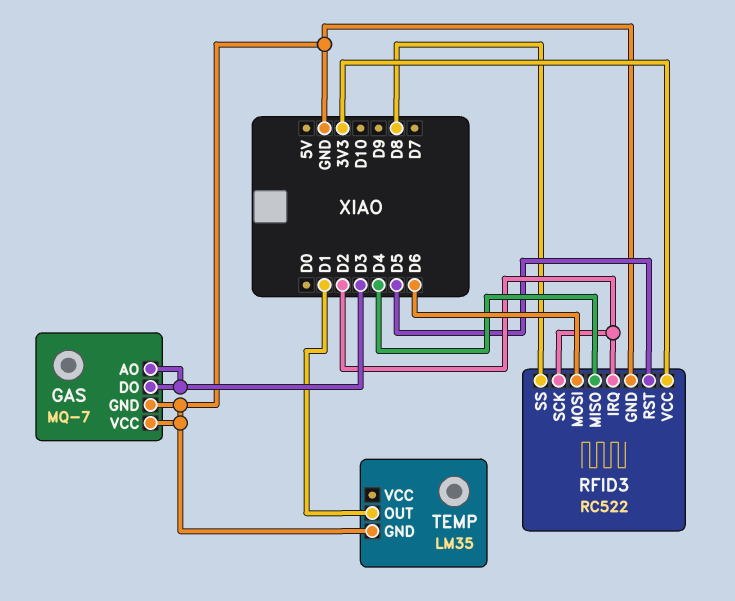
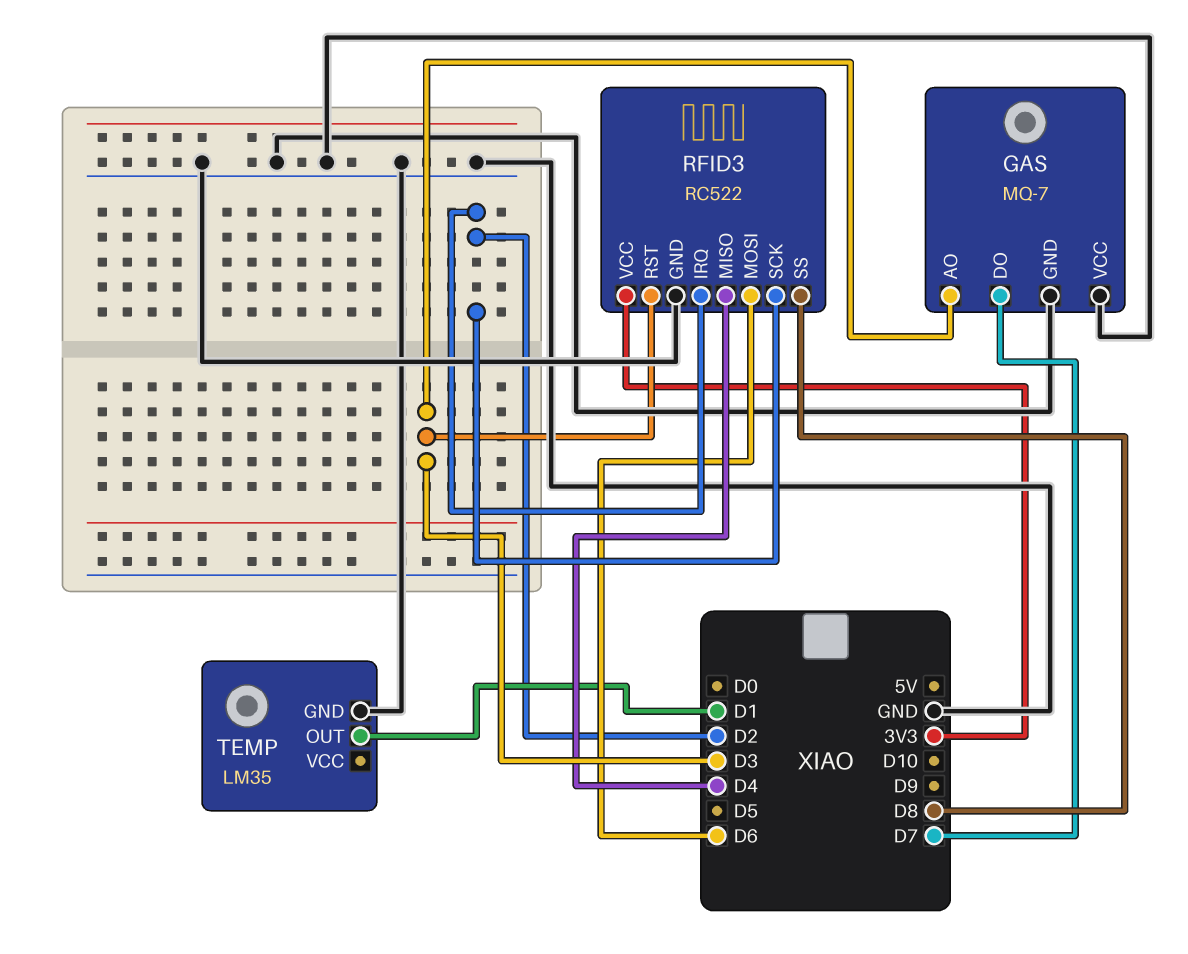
GAS pin DO: D3 -> D7
RFID3 pin RST: D5 -> D3

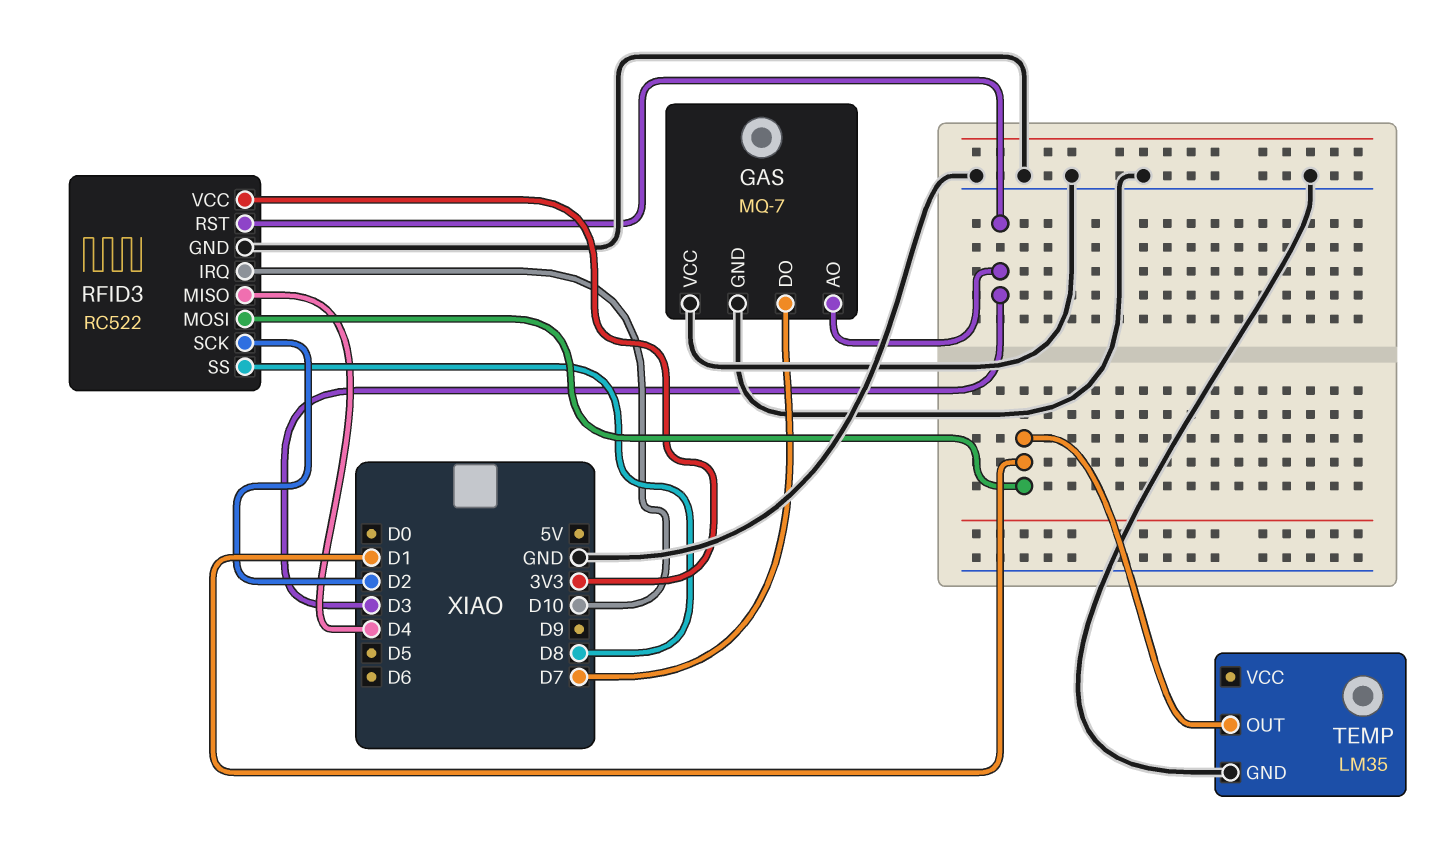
RFID3 pin IRQ: D2 -> D10
RFID3 pin MOSI: D6 -> D1

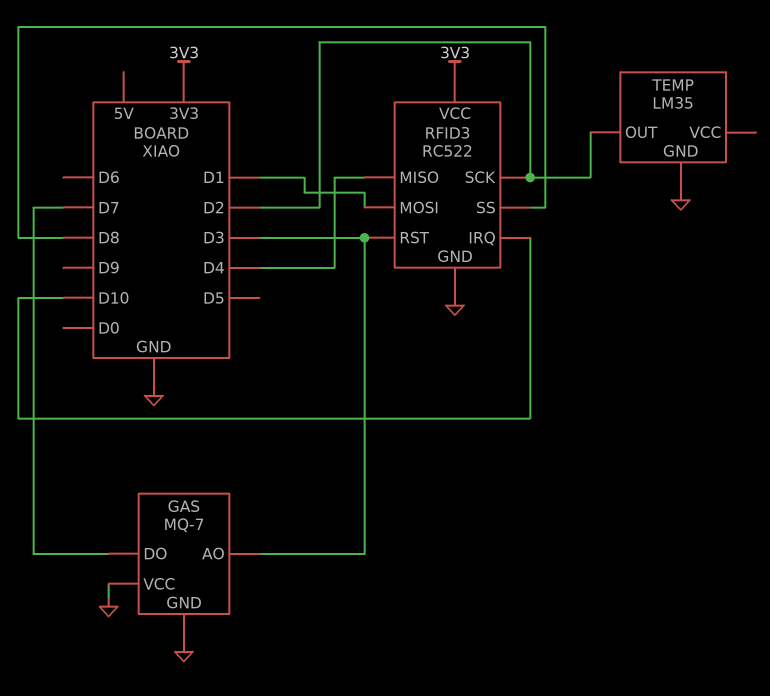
TEMP pin OUT: D1 -> D2

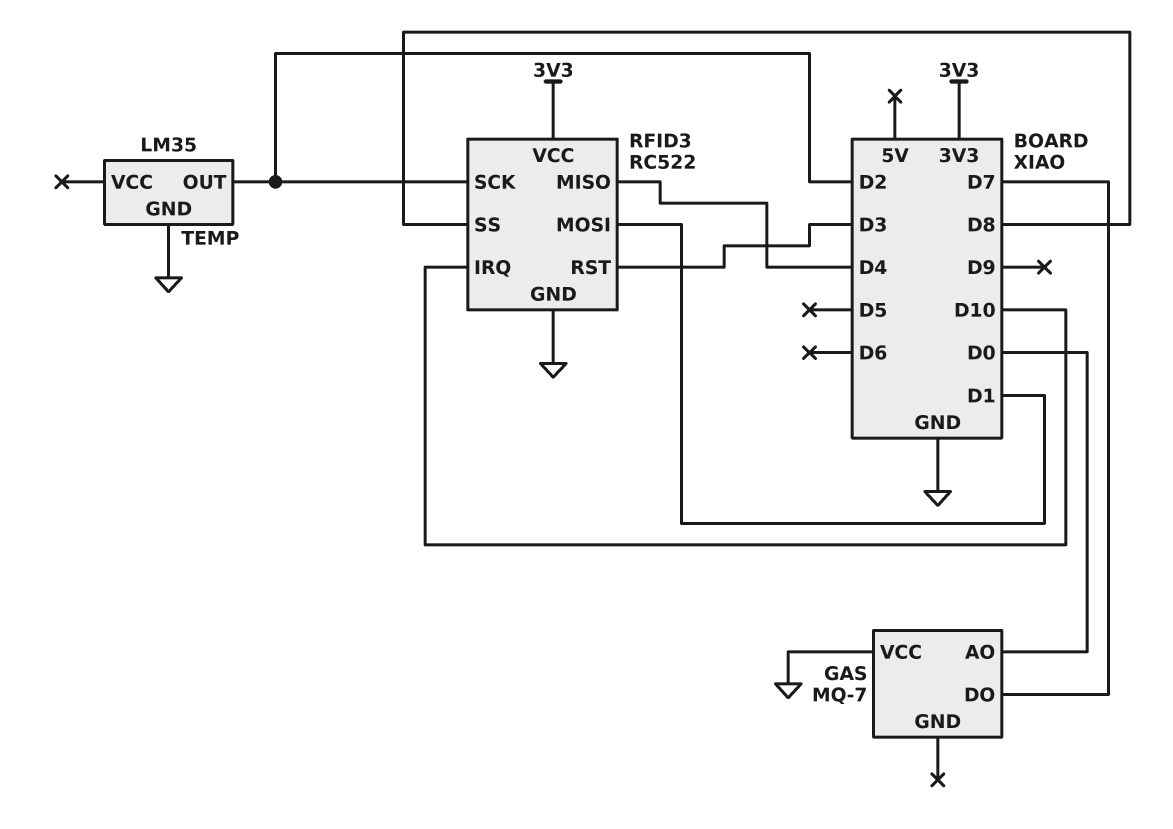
GAS pin AO: D3 -> D0
GAS pin GND: GND -> none

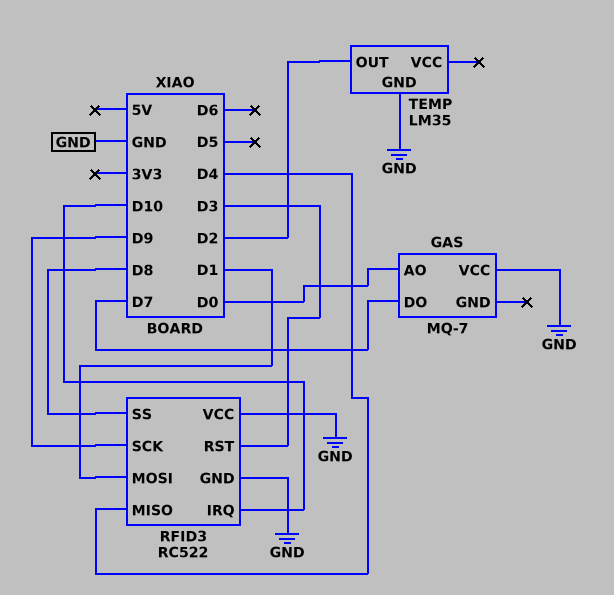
RFID3 pin SCK: D2 -> D9
RFID3 pin VCC: 3V3 -> GND

